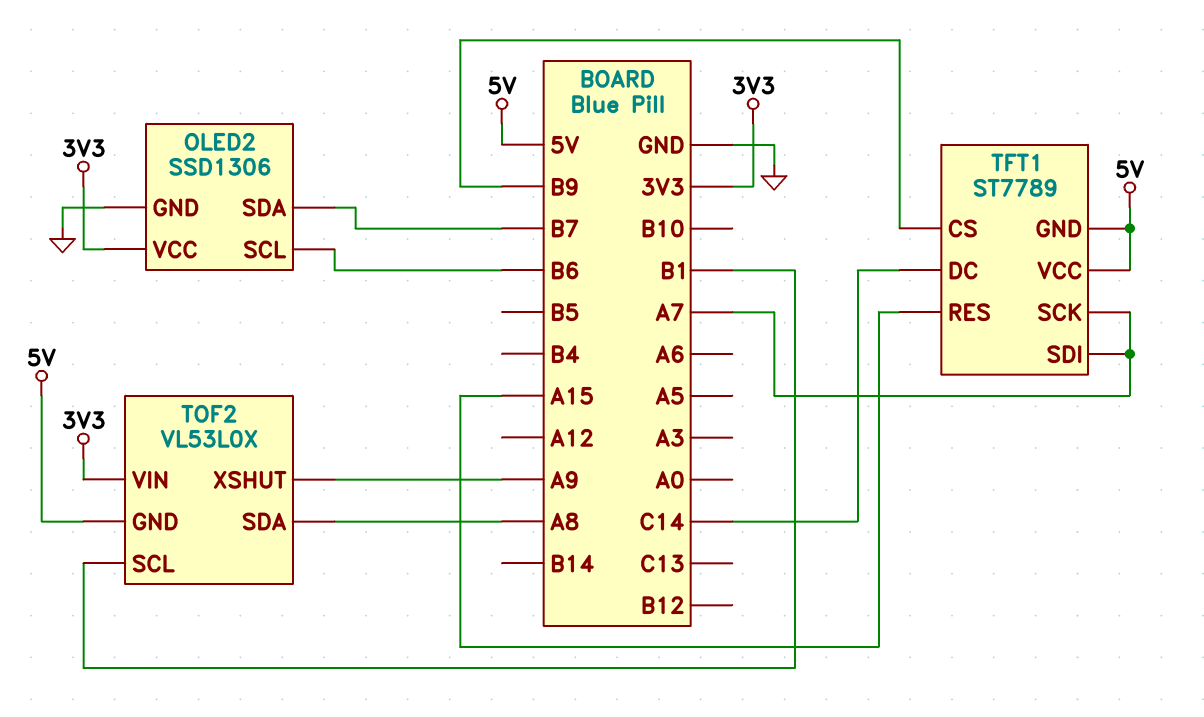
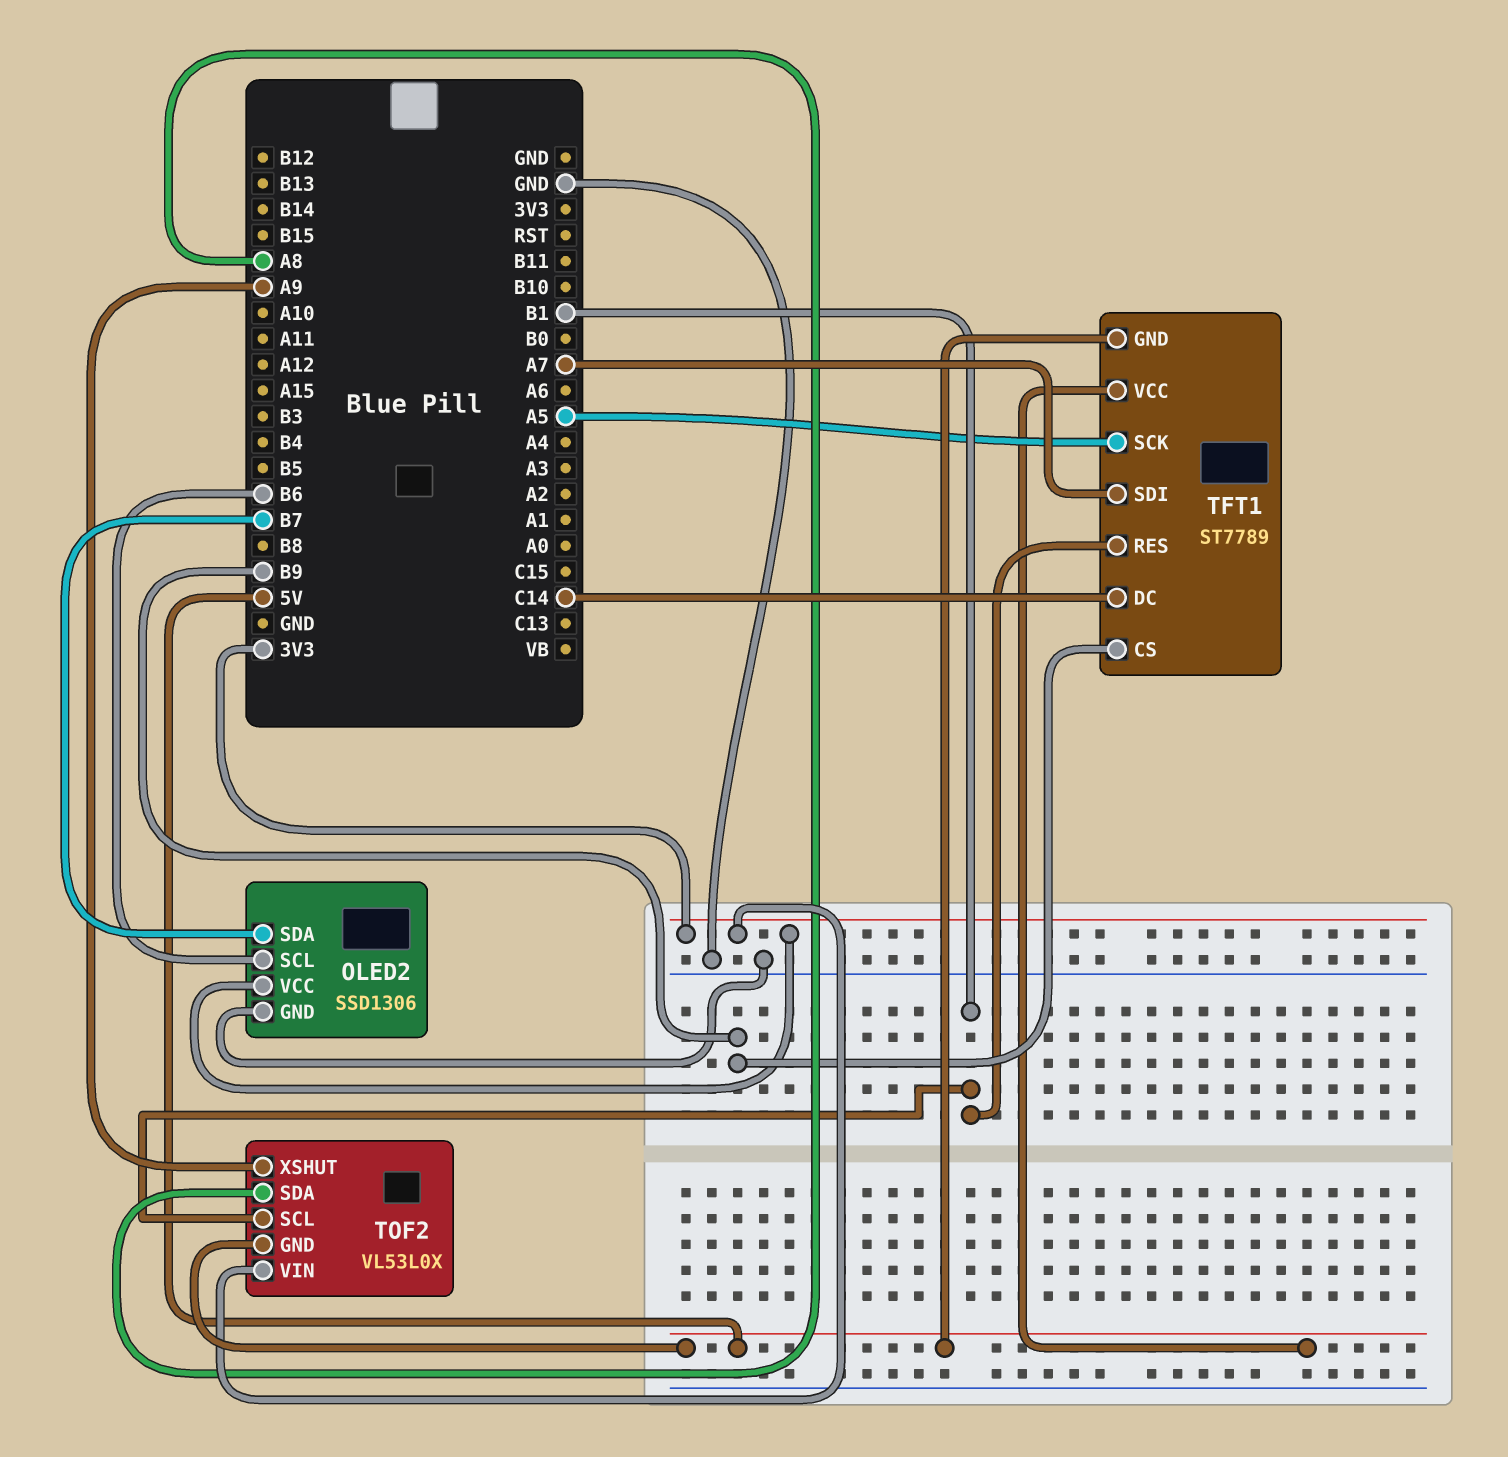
TFT1 pin RES: A15 -> B1
TFT1 pin SCK: A7 -> A5

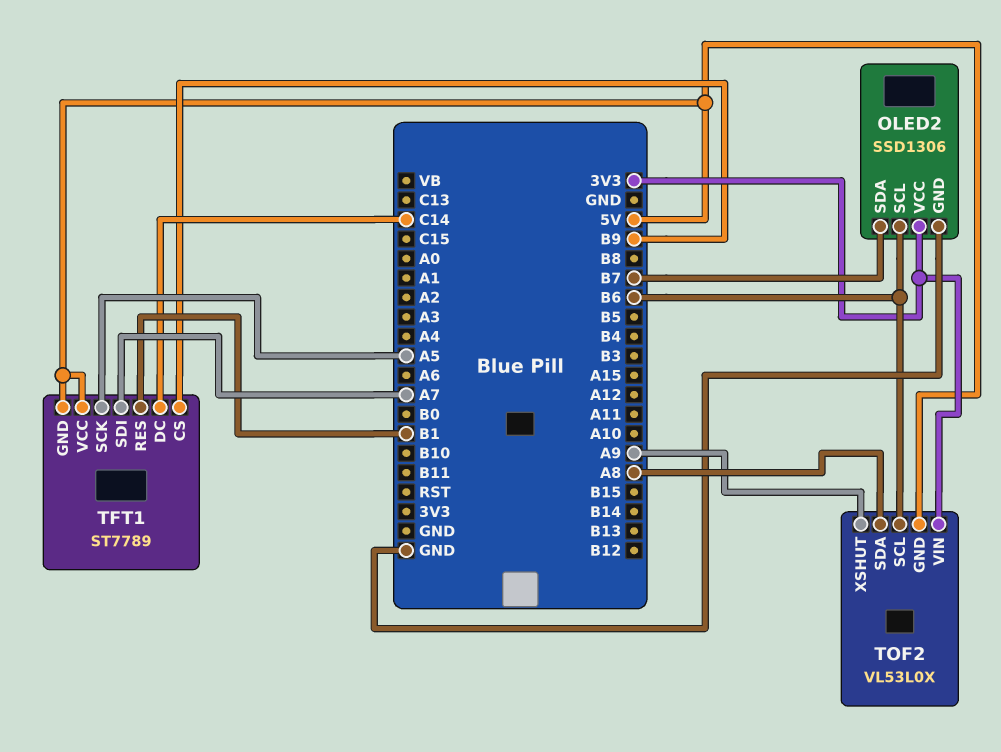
TOF2 pin SCL: B1 -> B6

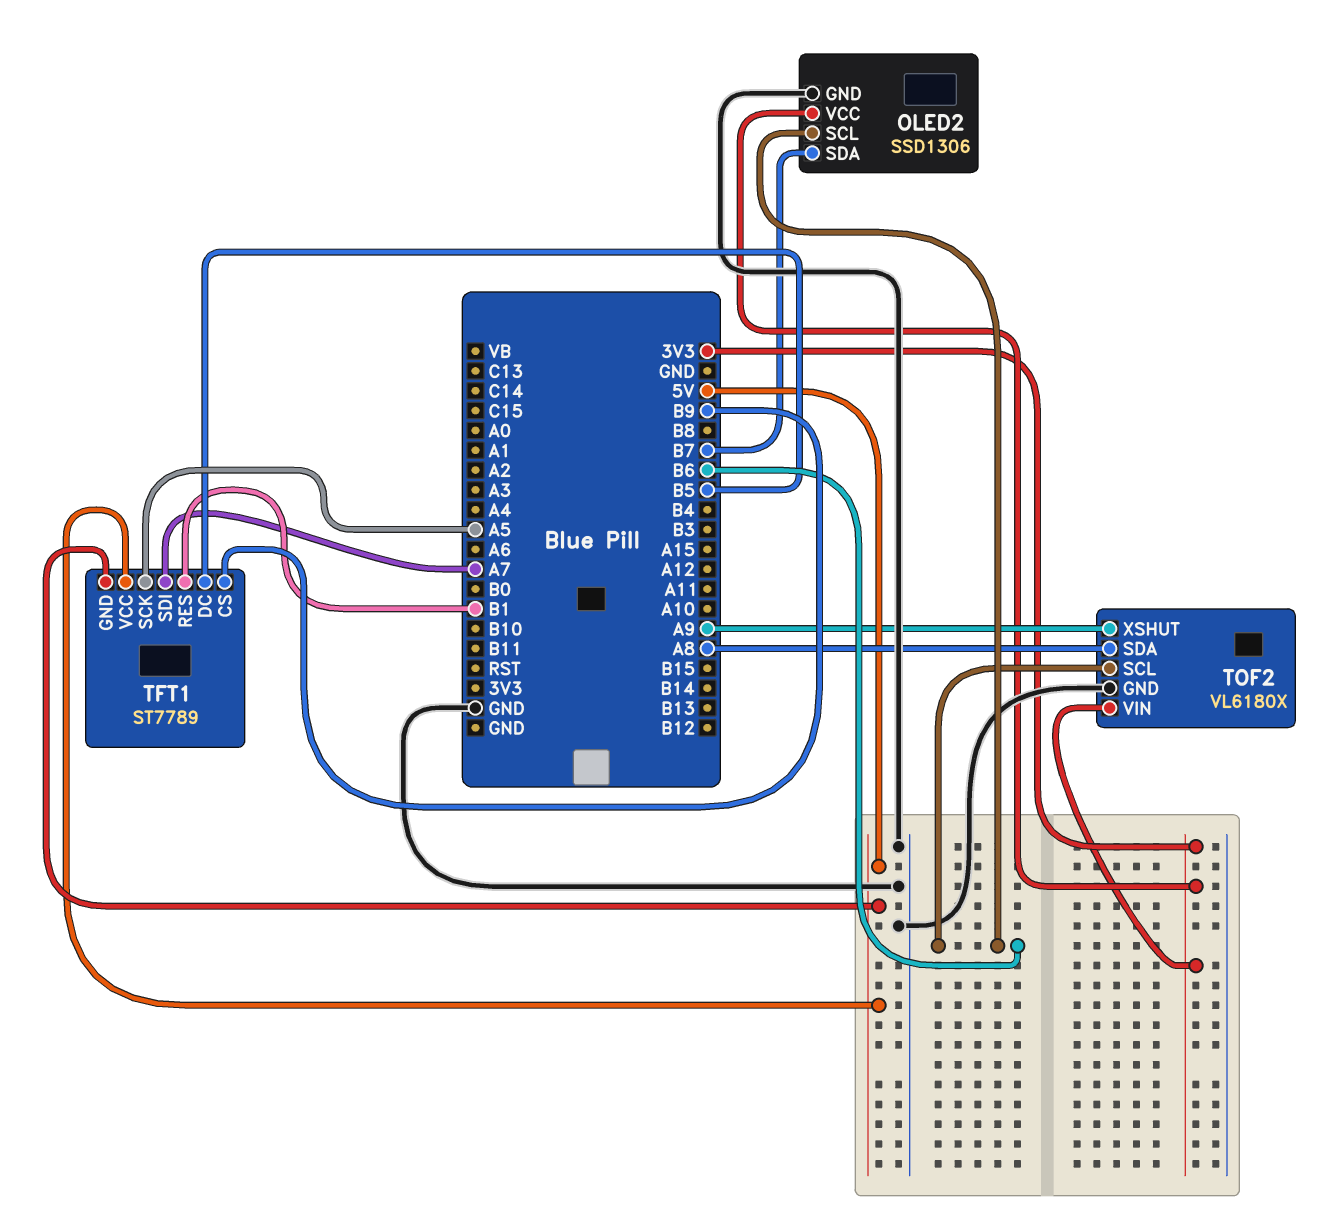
TFT1 pin DC: C14 -> B5
TOF2: VL53L0X -> VL6180X
TOF2 pin GND: 5V -> GND

